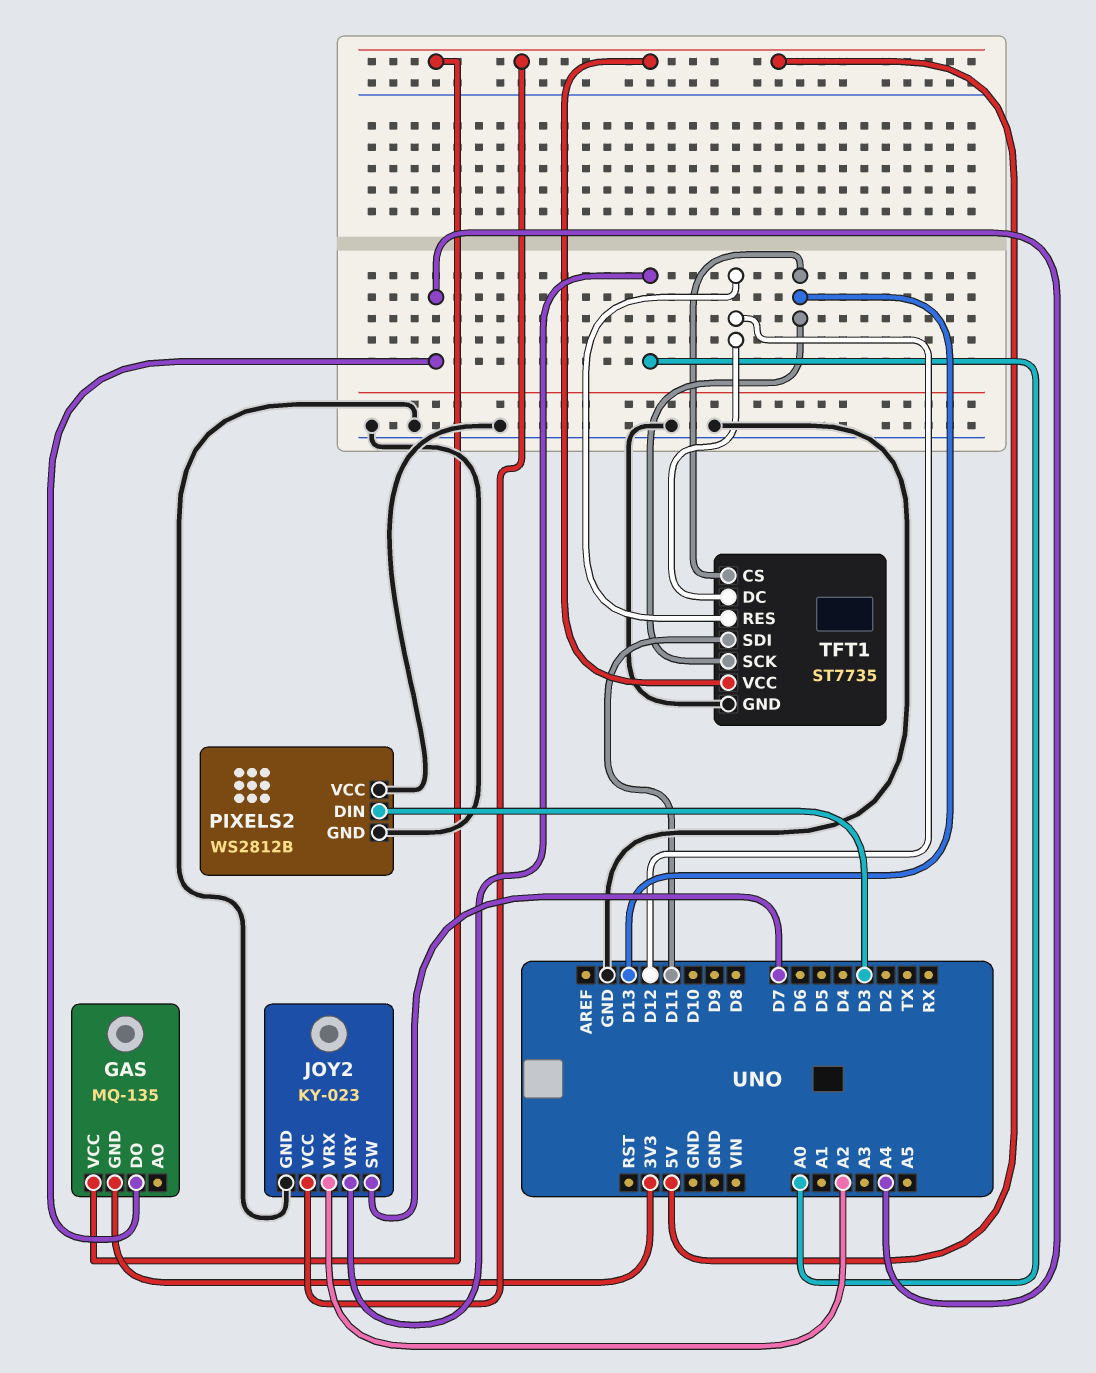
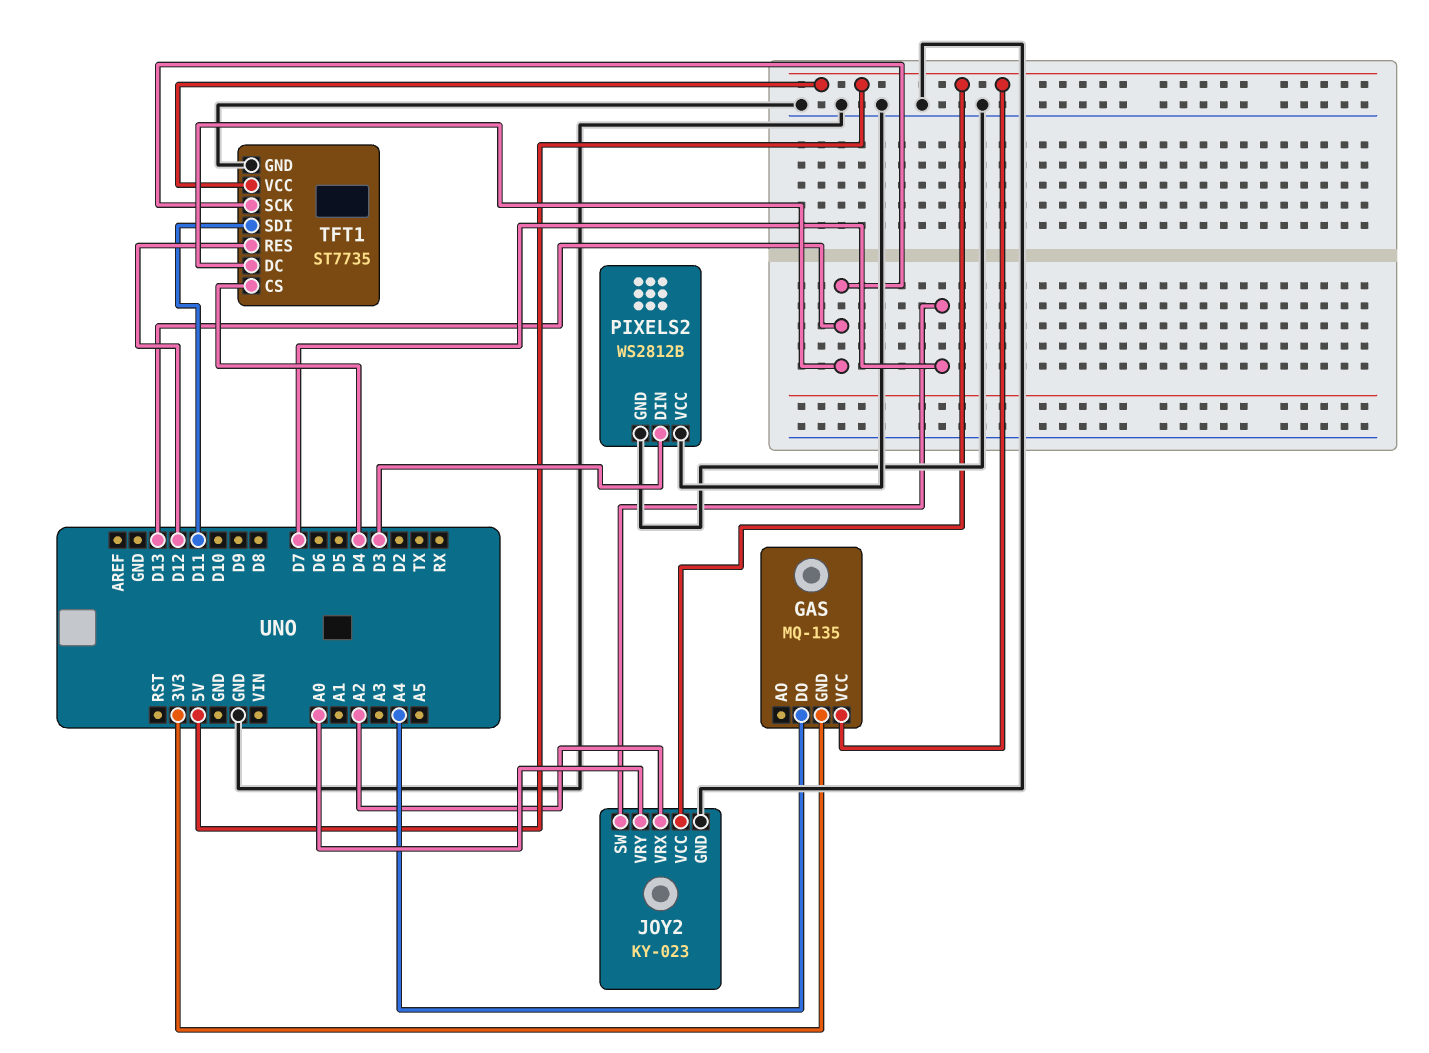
TFT1 pin CS: D13 -> D4
TFT1 pin DC: D12 -> D13

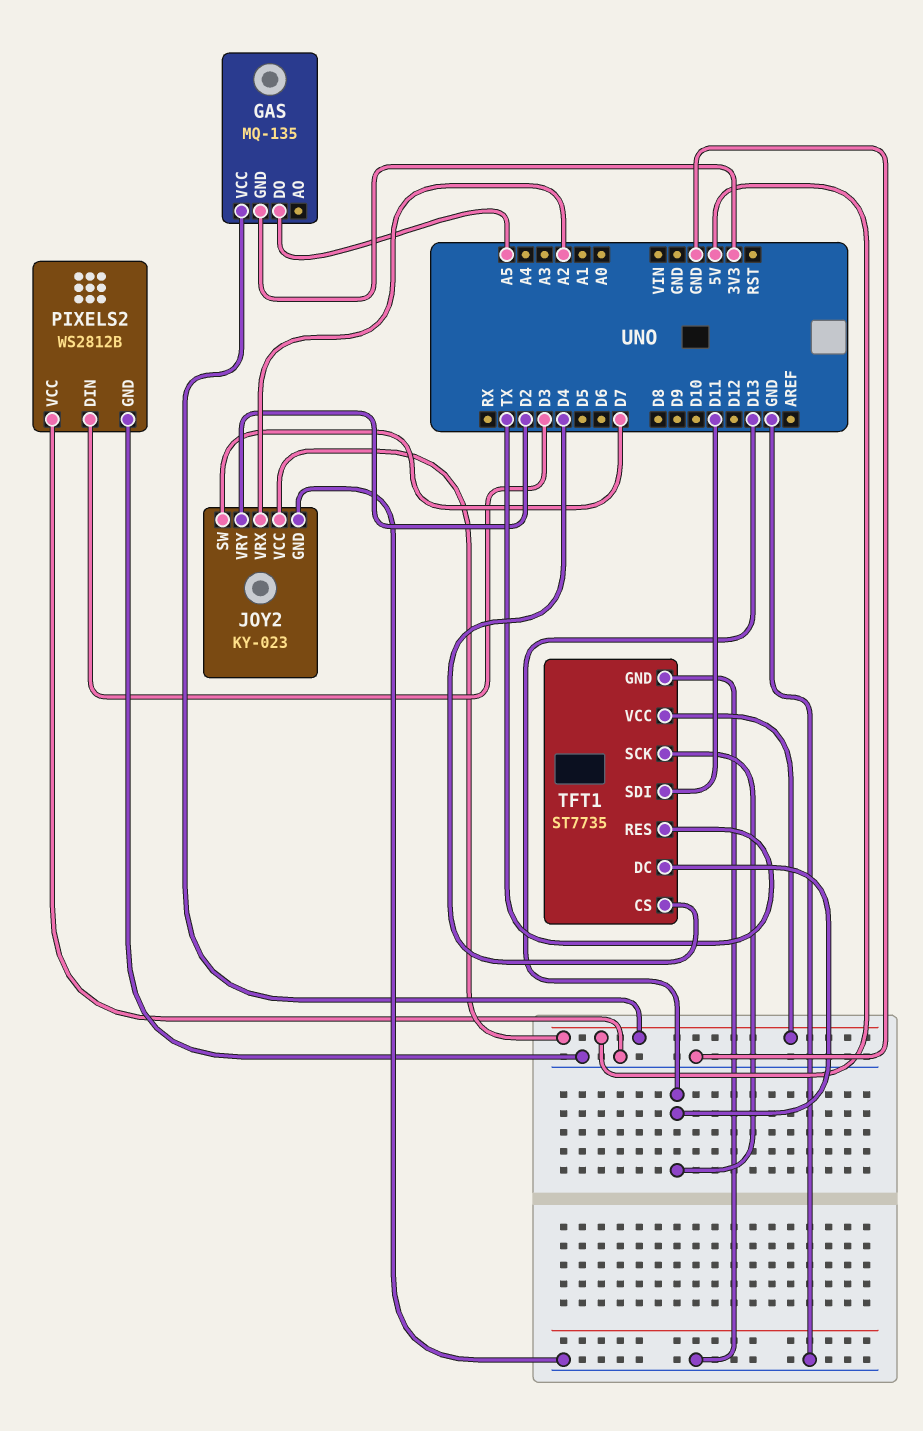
GAS pin DO: A4 -> A5
JOY2 pin VRY: A0 -> D2
TFT1 pin RES: D12 -> TX

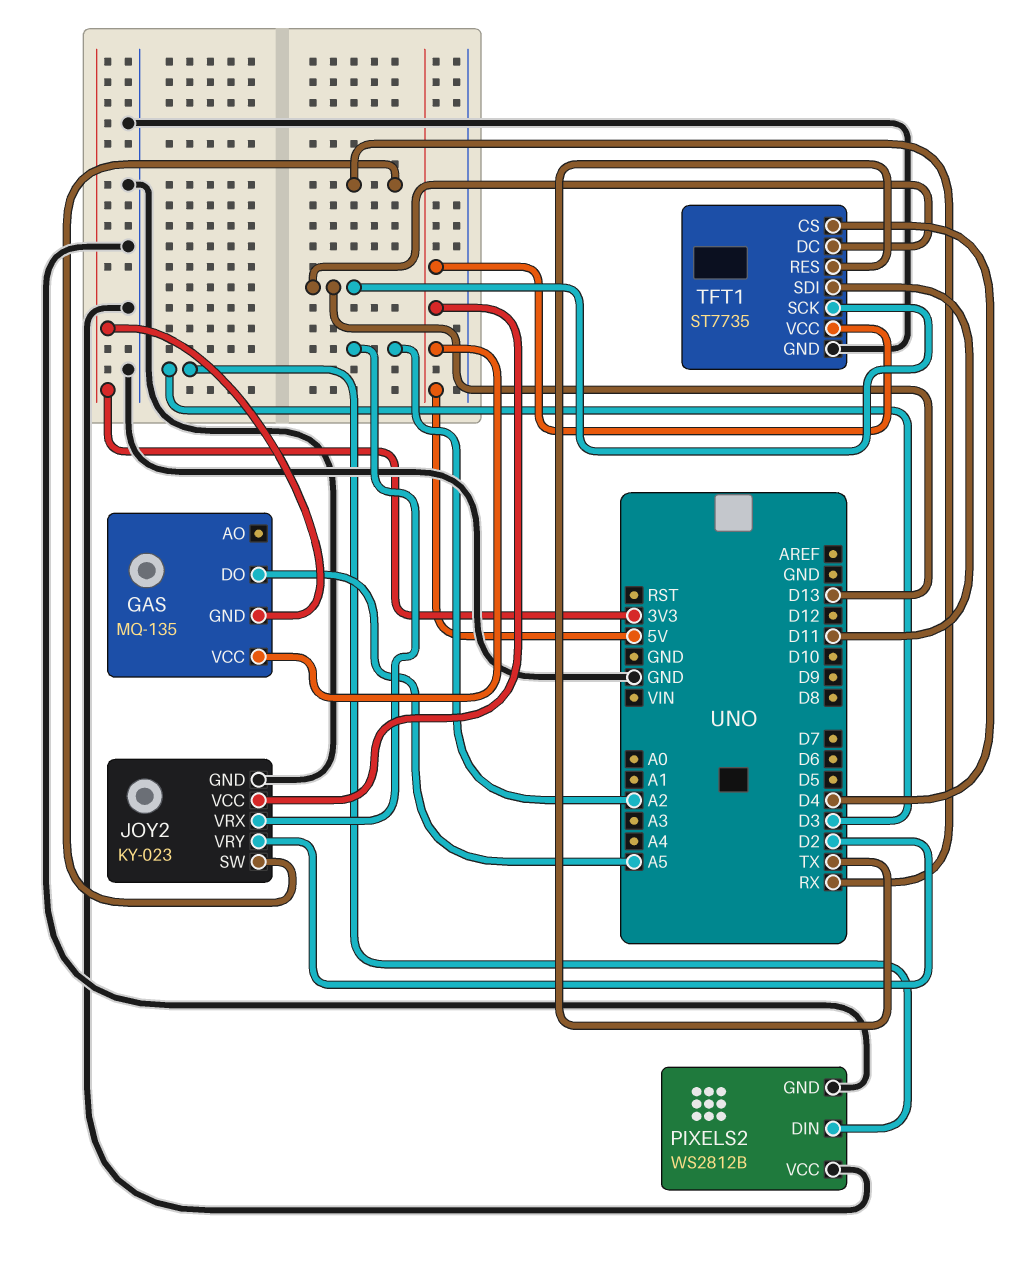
JOY2 pin SW: D7 -> RX

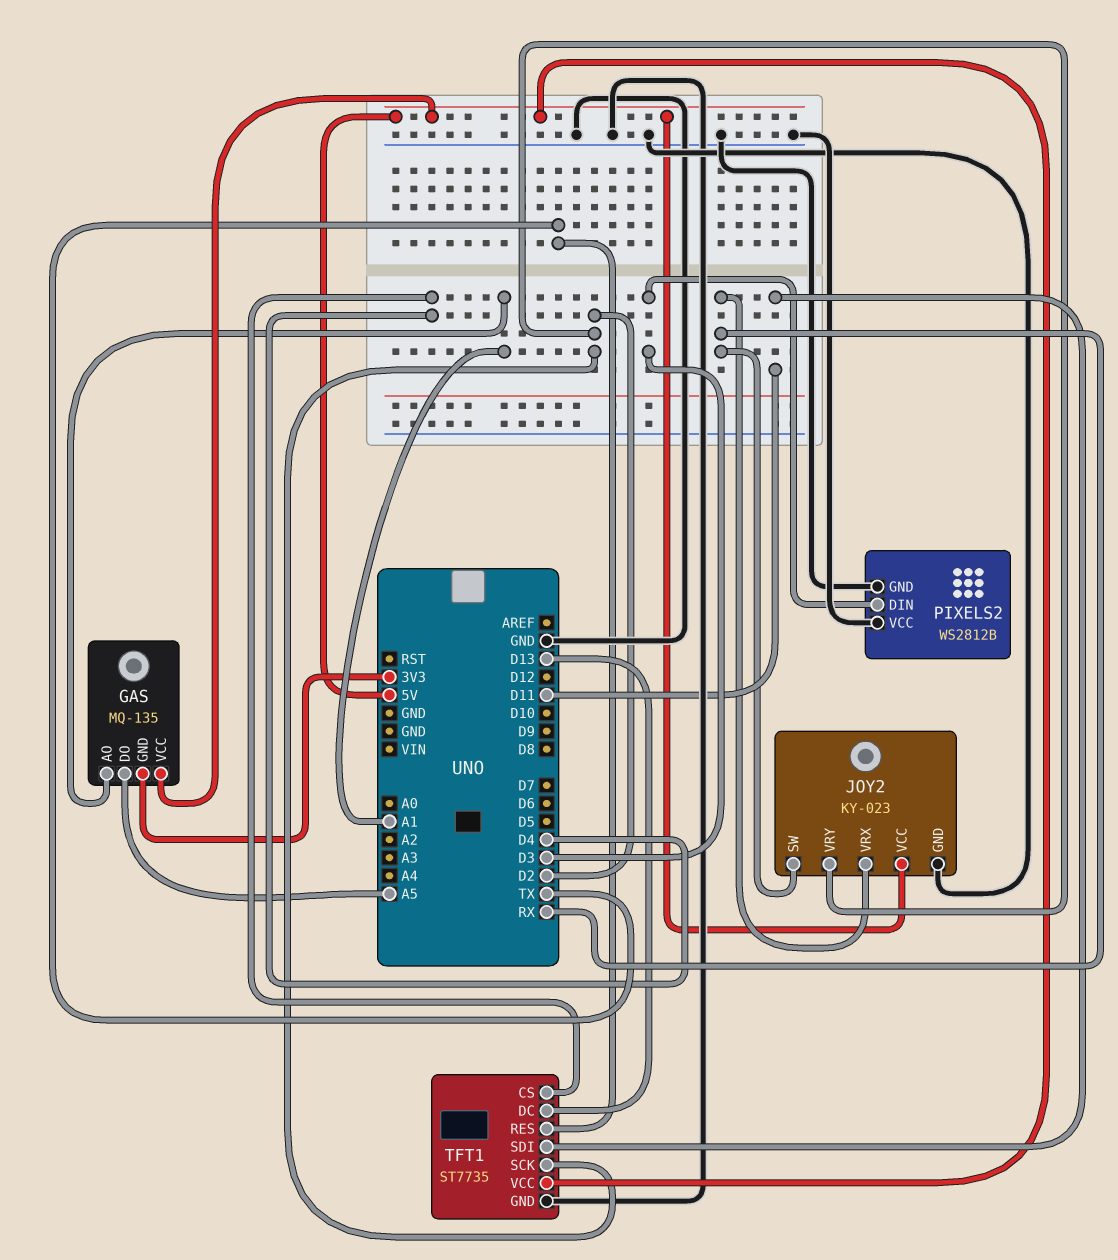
GAS pin AO: none -> A1
JOY2 pin VRX: A2 -> RX
TFT1 pin SCK: D13 -> D2

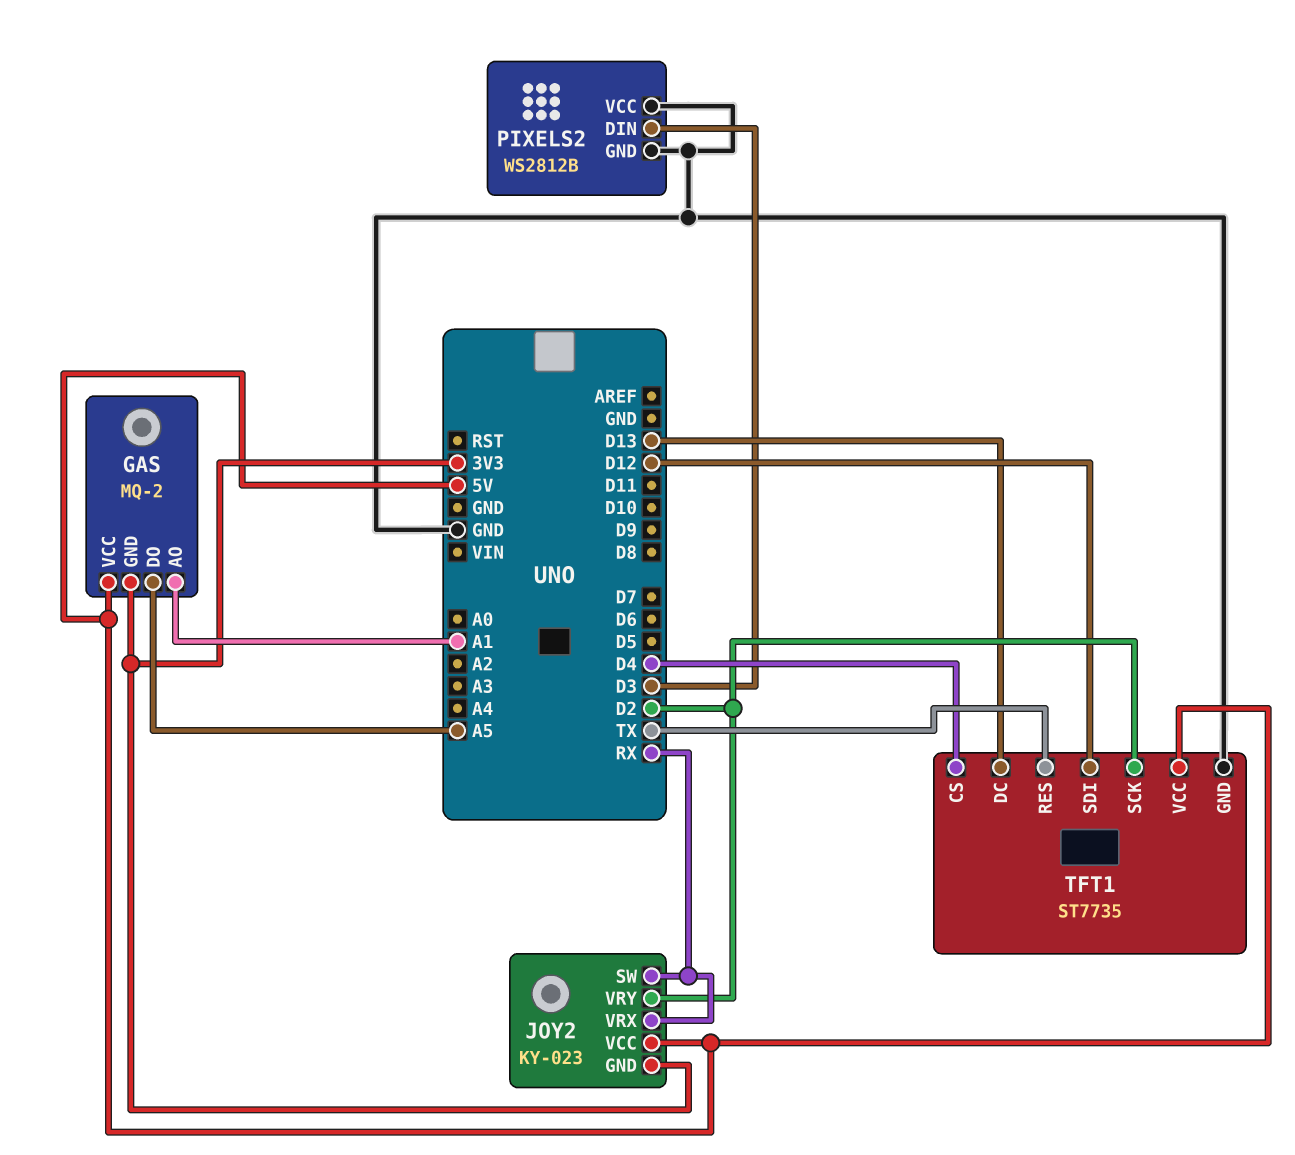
GAS: MQ-135 -> MQ-2
JOY2 pin GND: GND -> 3V3
TFT1 pin SDI: D11 -> D12

